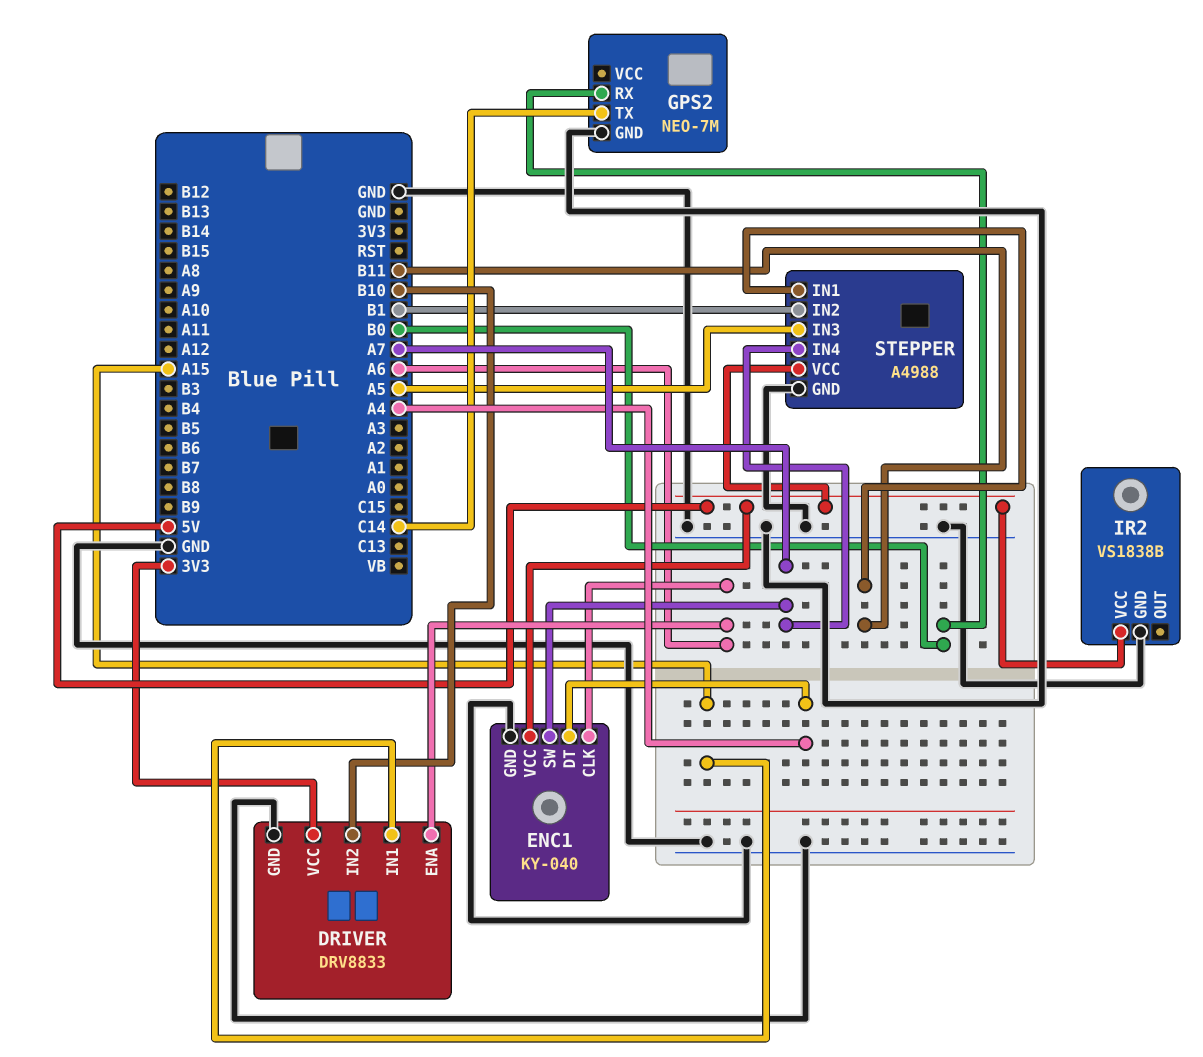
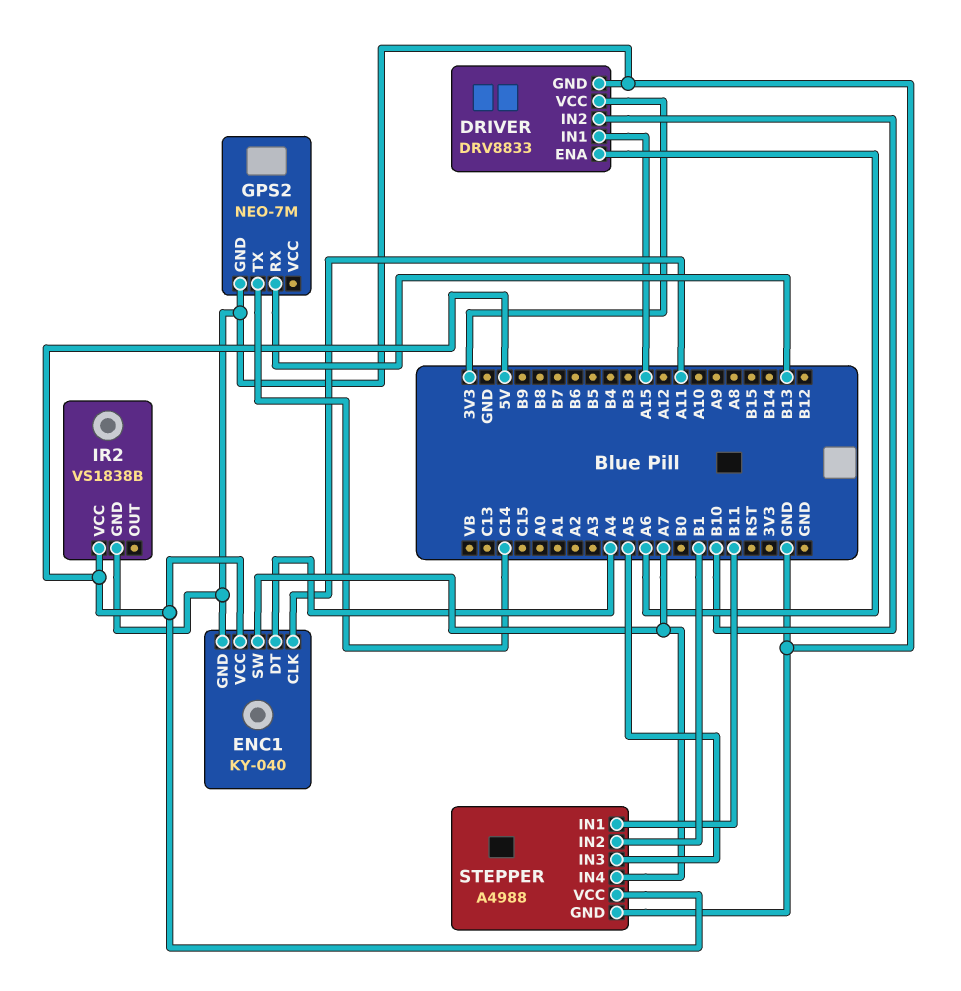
ENC1 pin CLK: A6 -> A11
GPS2 pin RX: B0 -> B13

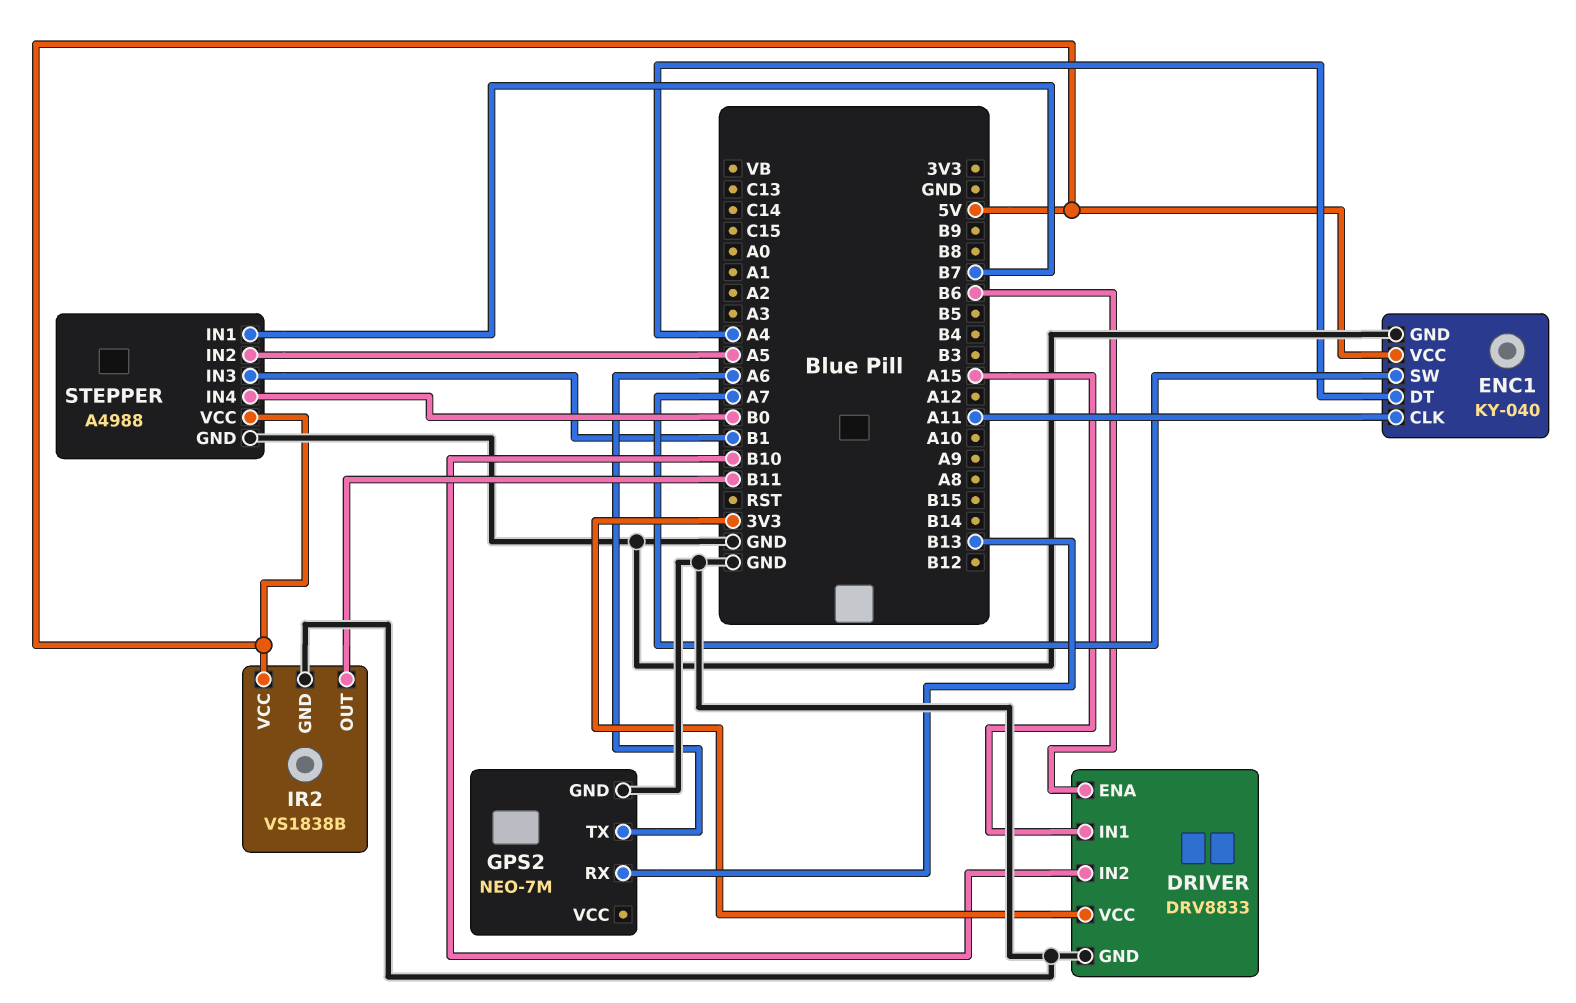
DRIVER pin ENA: A6 -> B6
GPS2 pin TX: C14 -> A6
IR2 pin OUT: none -> B11
STEPPER pin IN1: B11 -> B7
STEPPER pin IN2: B1 -> A5
STEPPER pin IN3: A5 -> B1
STEPPER pin IN4: A7 -> B0

